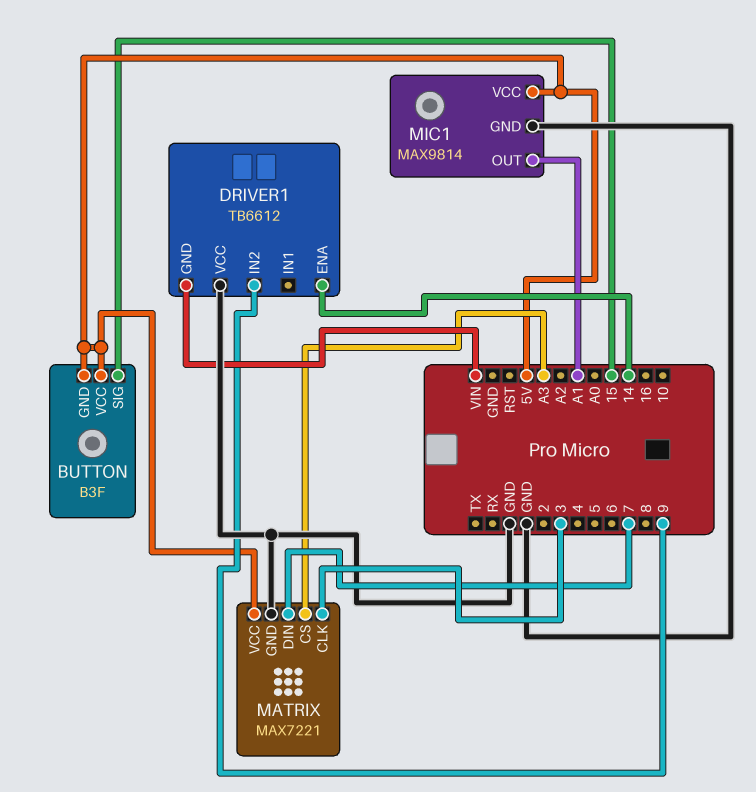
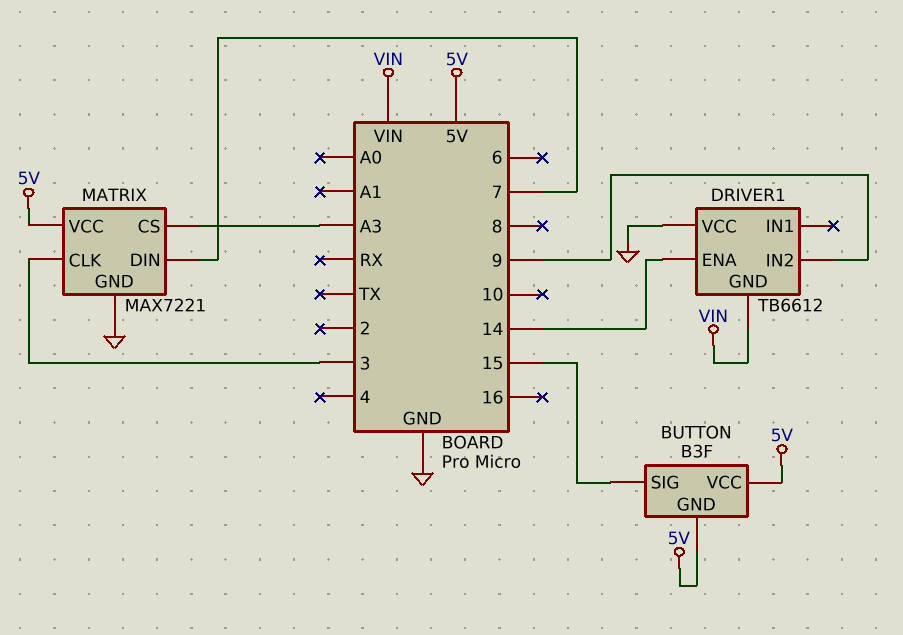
MIC1: MAX9814 -> none
MIC1 pin GND: GND -> none
MIC1 pin OUT: A1 -> none
MIC1 pin VCC: 5V -> none

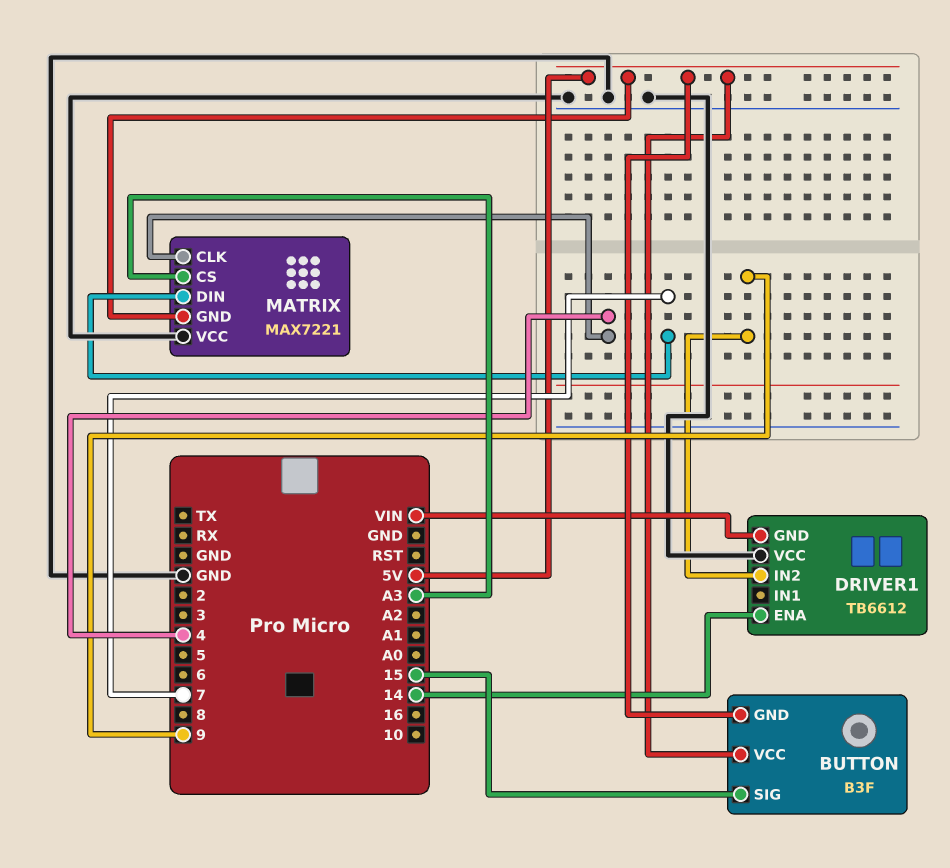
MATRIX pin CLK: 3 -> 4
MATRIX pin GND: GND -> 5V
MATRIX pin VCC: 5V -> GND

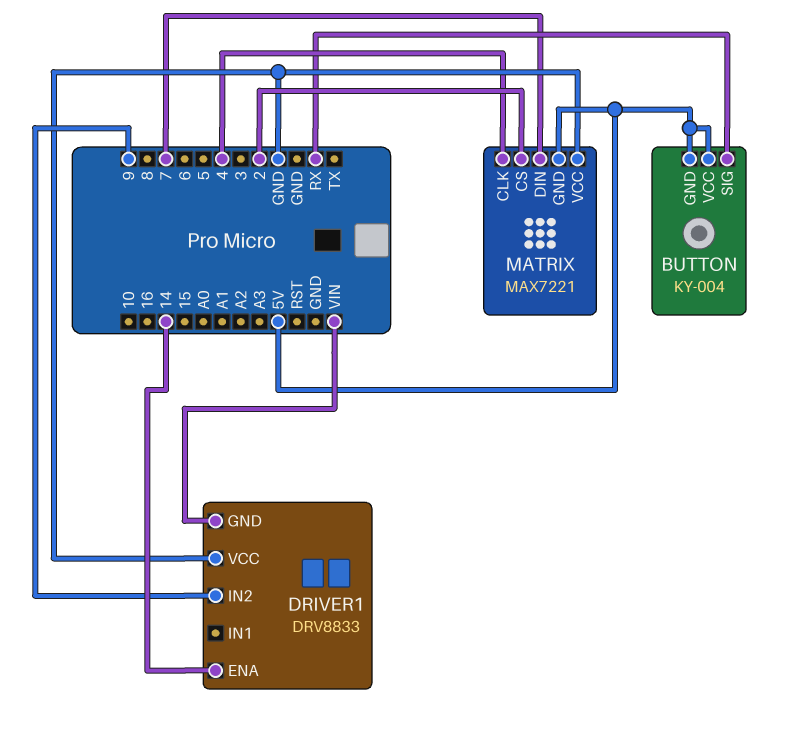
BUTTON: B3F -> KY-004
BUTTON pin SIG: 15 -> RX
DRIVER1: TB6612 -> DRV8833
MATRIX pin CS: A3 -> 2

